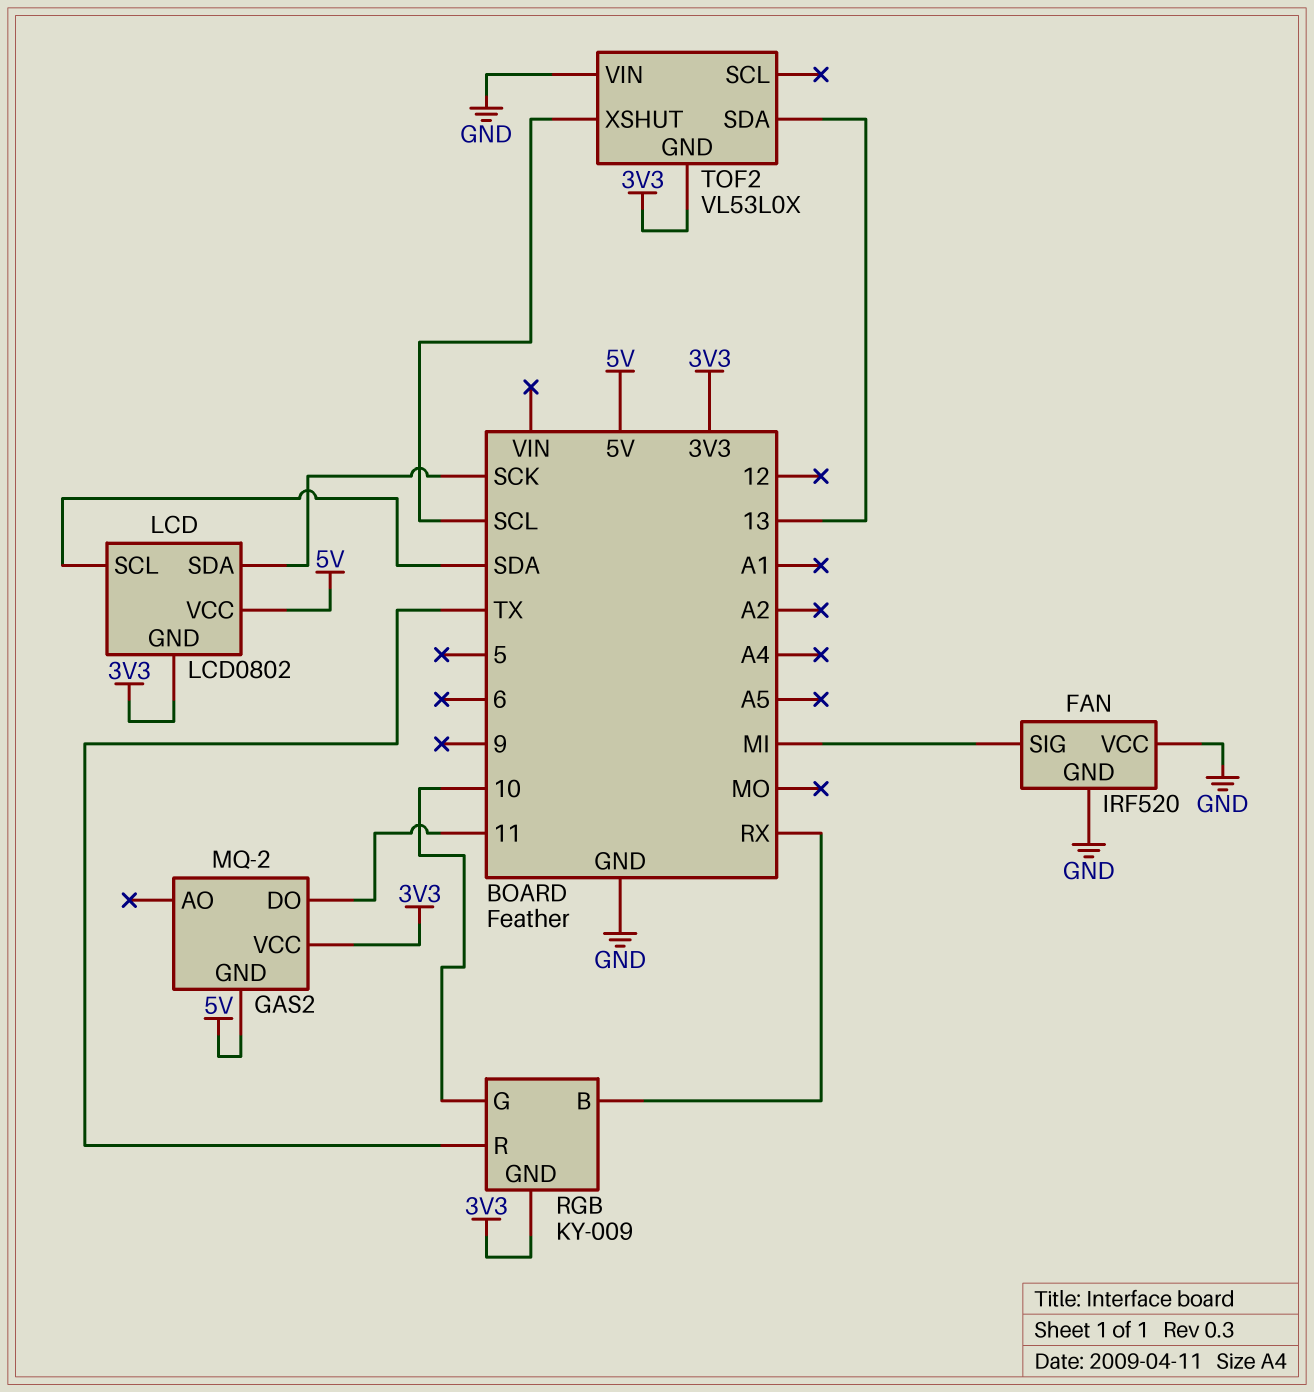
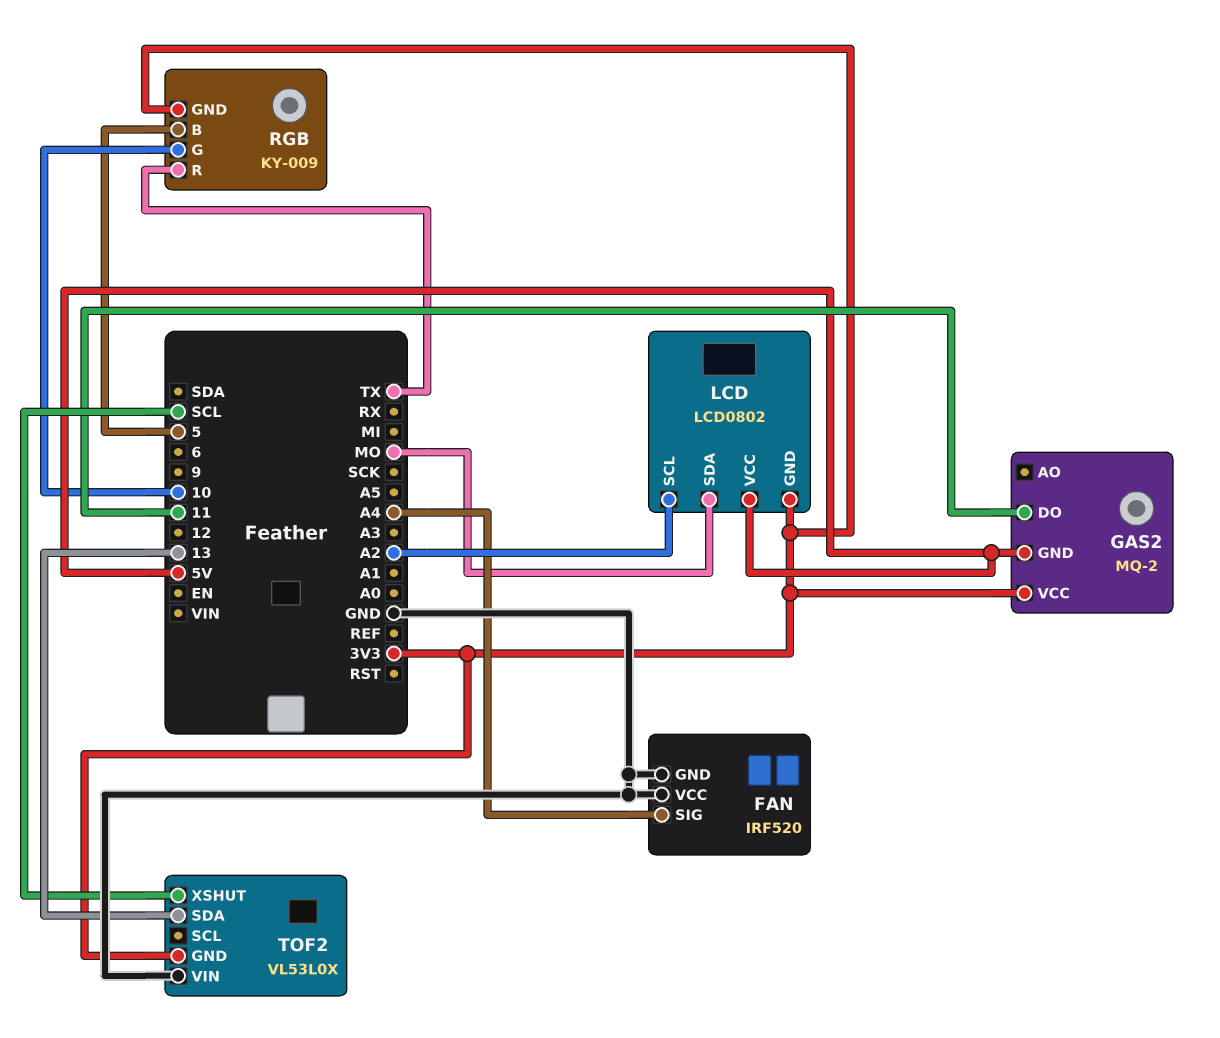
FAN pin SIG: MI -> A4
LCD pin SCL: SDA -> A2
LCD pin SDA: SCK -> MO
RGB pin B: RX -> 5

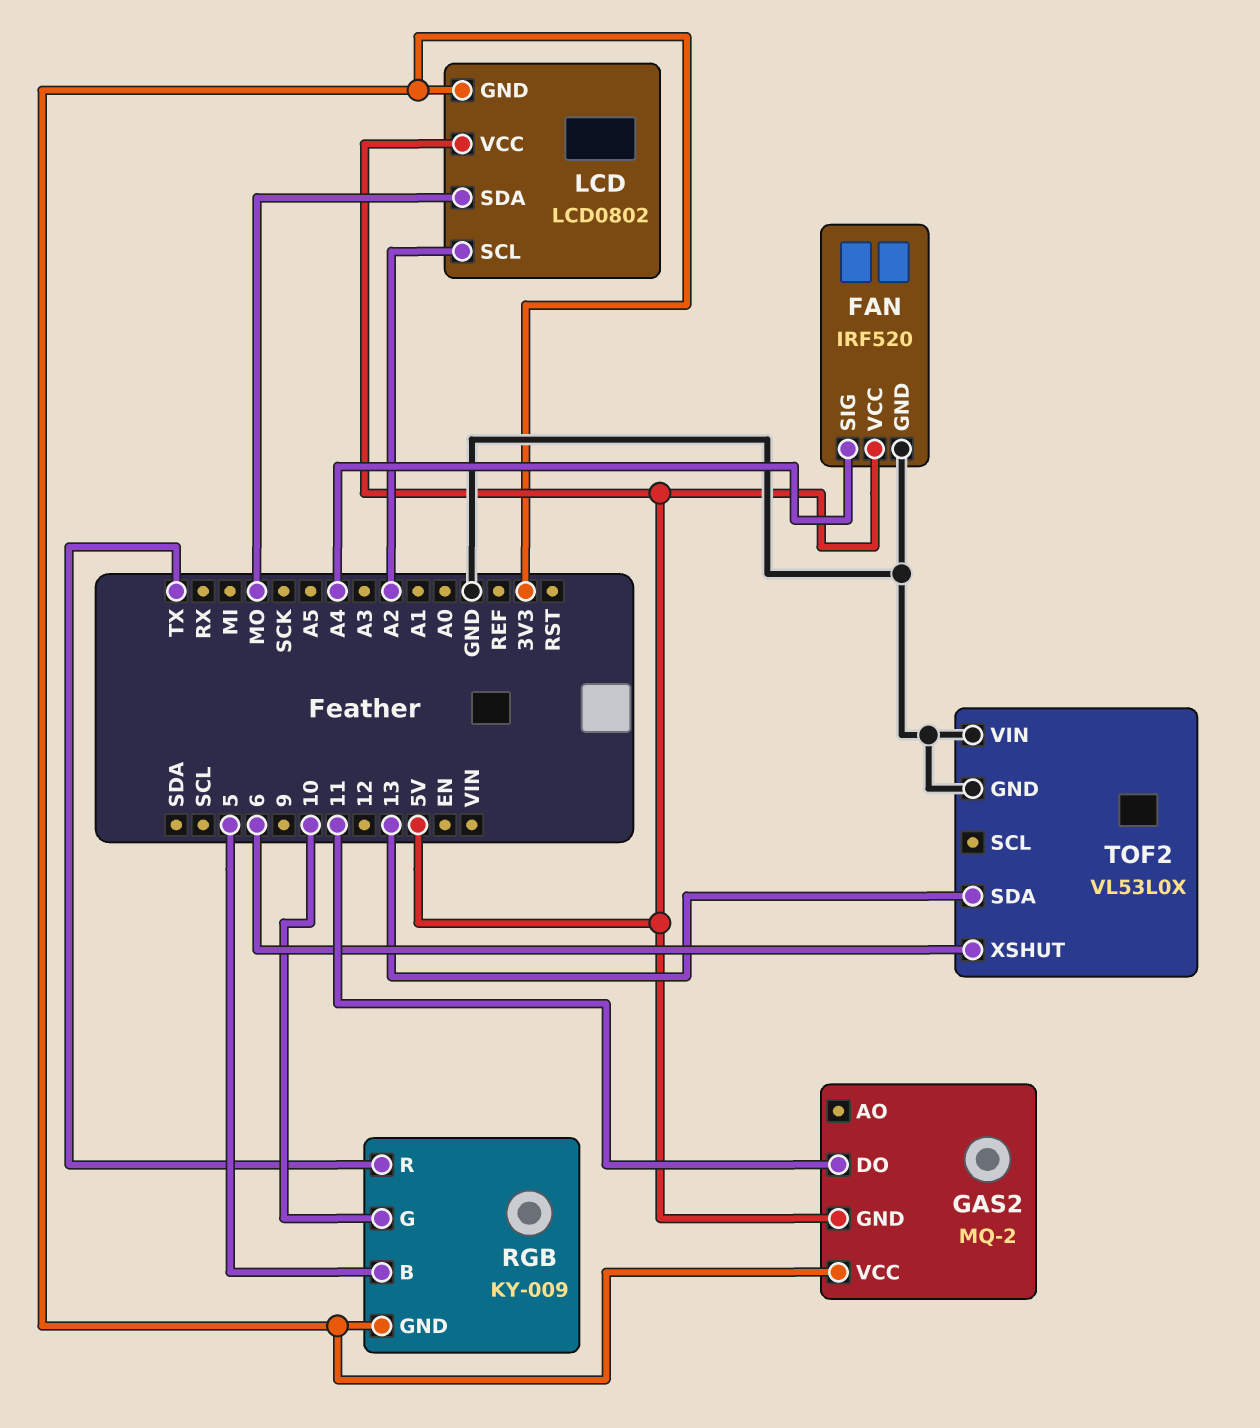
FAN pin VCC: GND -> 5V
TOF2 pin GND: 3V3 -> GND
TOF2 pin XSHUT: SCL -> 6

